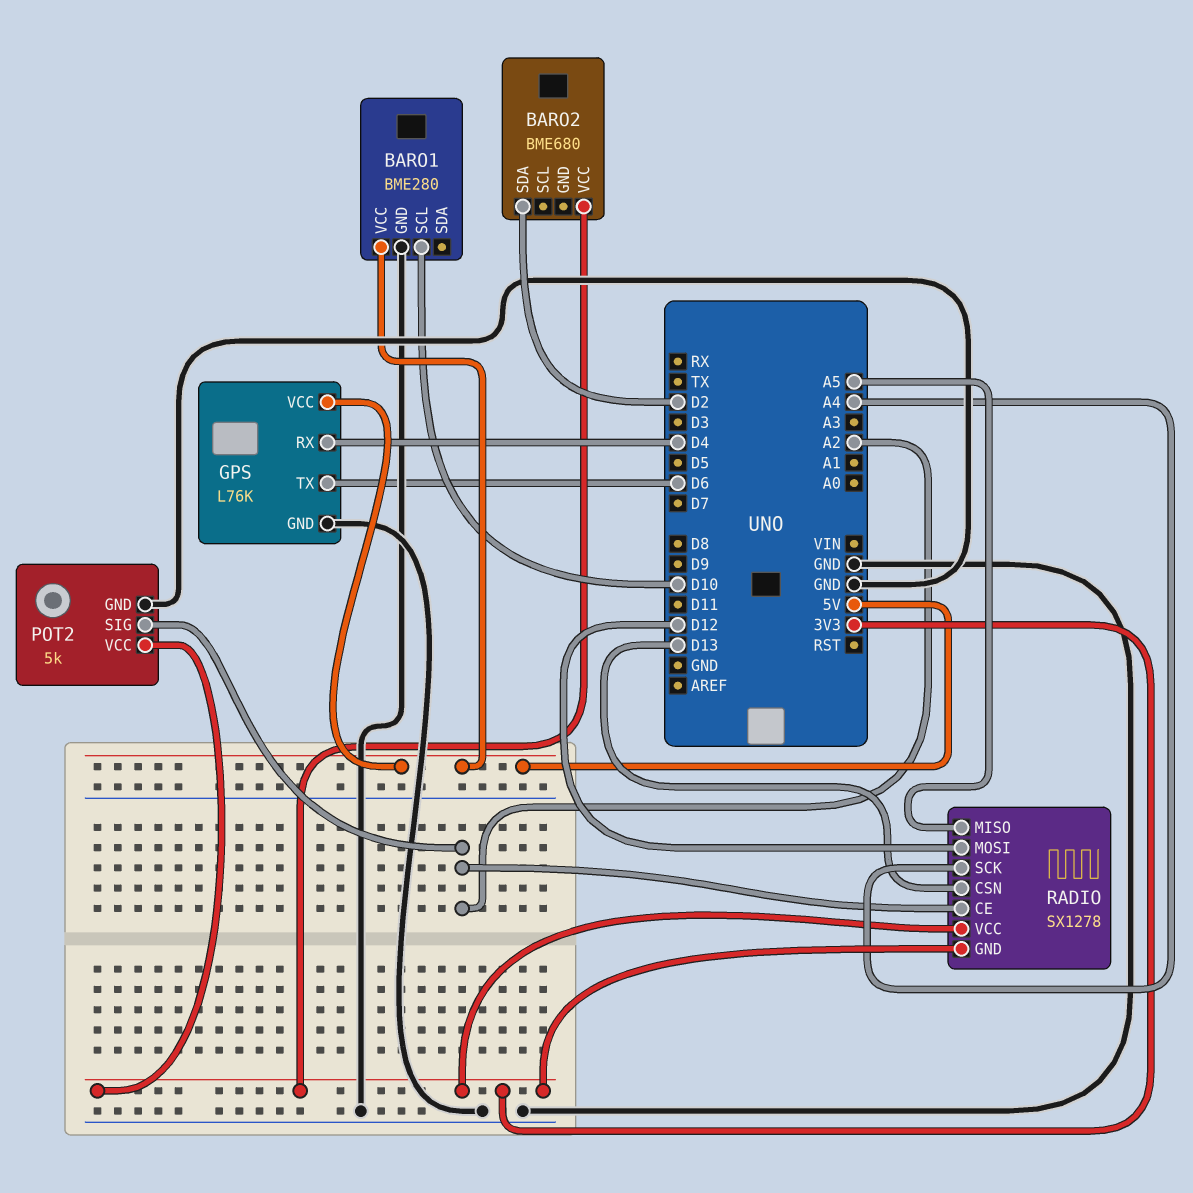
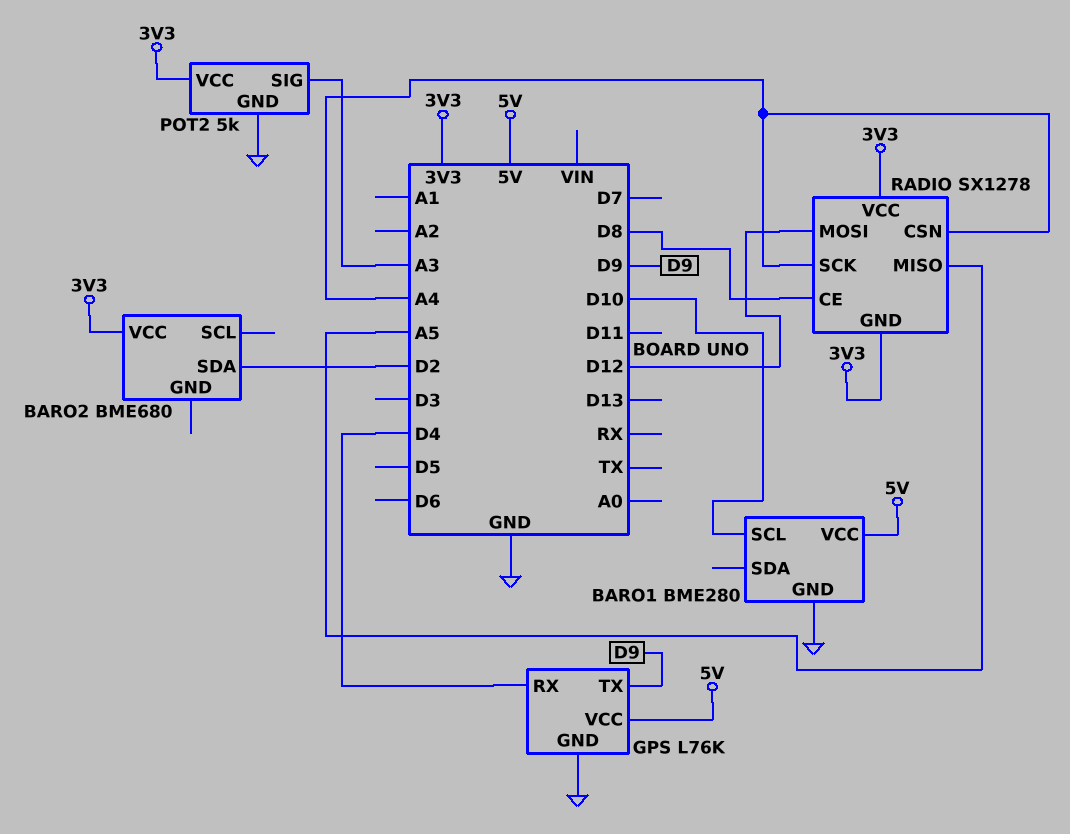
GPS pin TX: D6 -> D9
POT2 pin SIG: A2 -> A3
RADIO pin CE: A2 -> D8
RADIO pin CSN: D13 -> A4

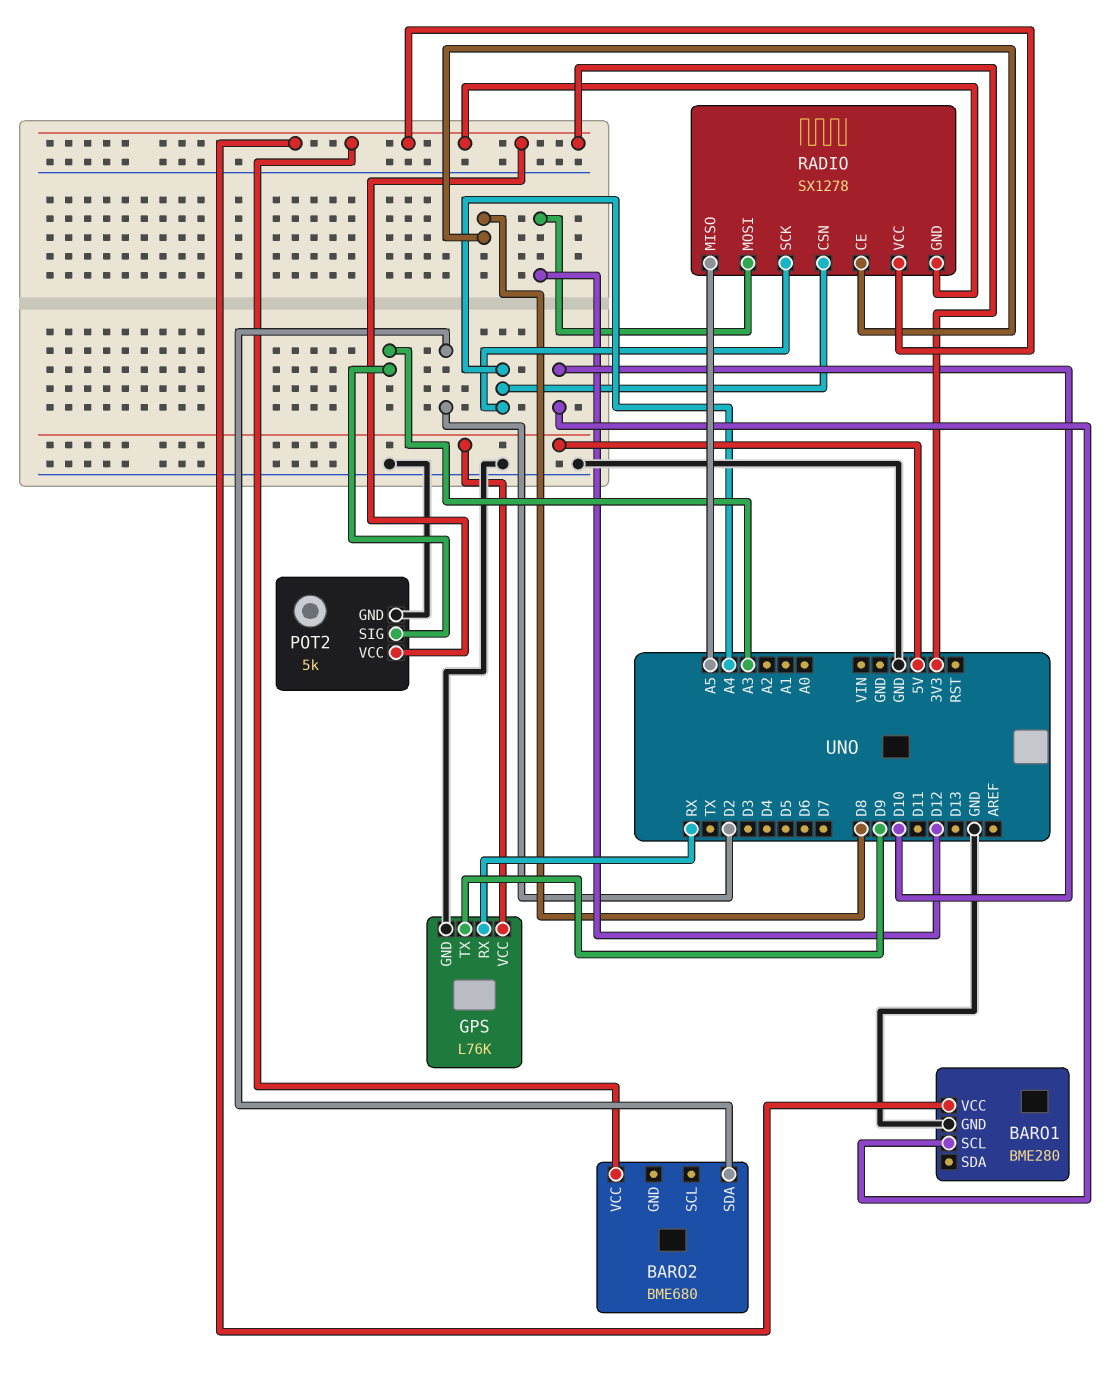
BARO1 pin VCC: 5V -> 3V3
GPS pin RX: D4 -> RX

